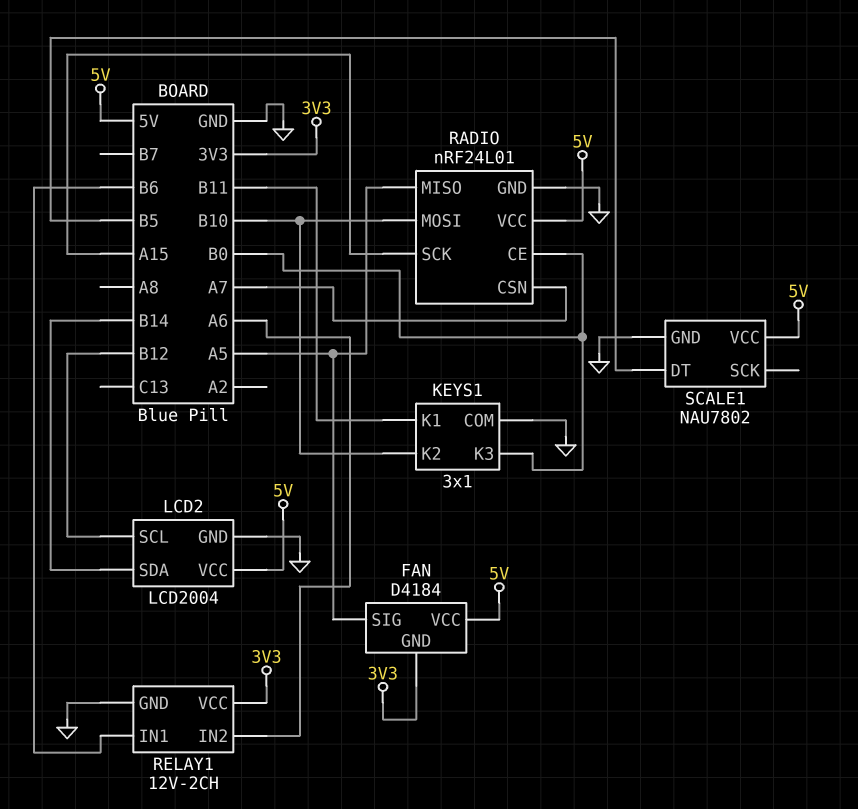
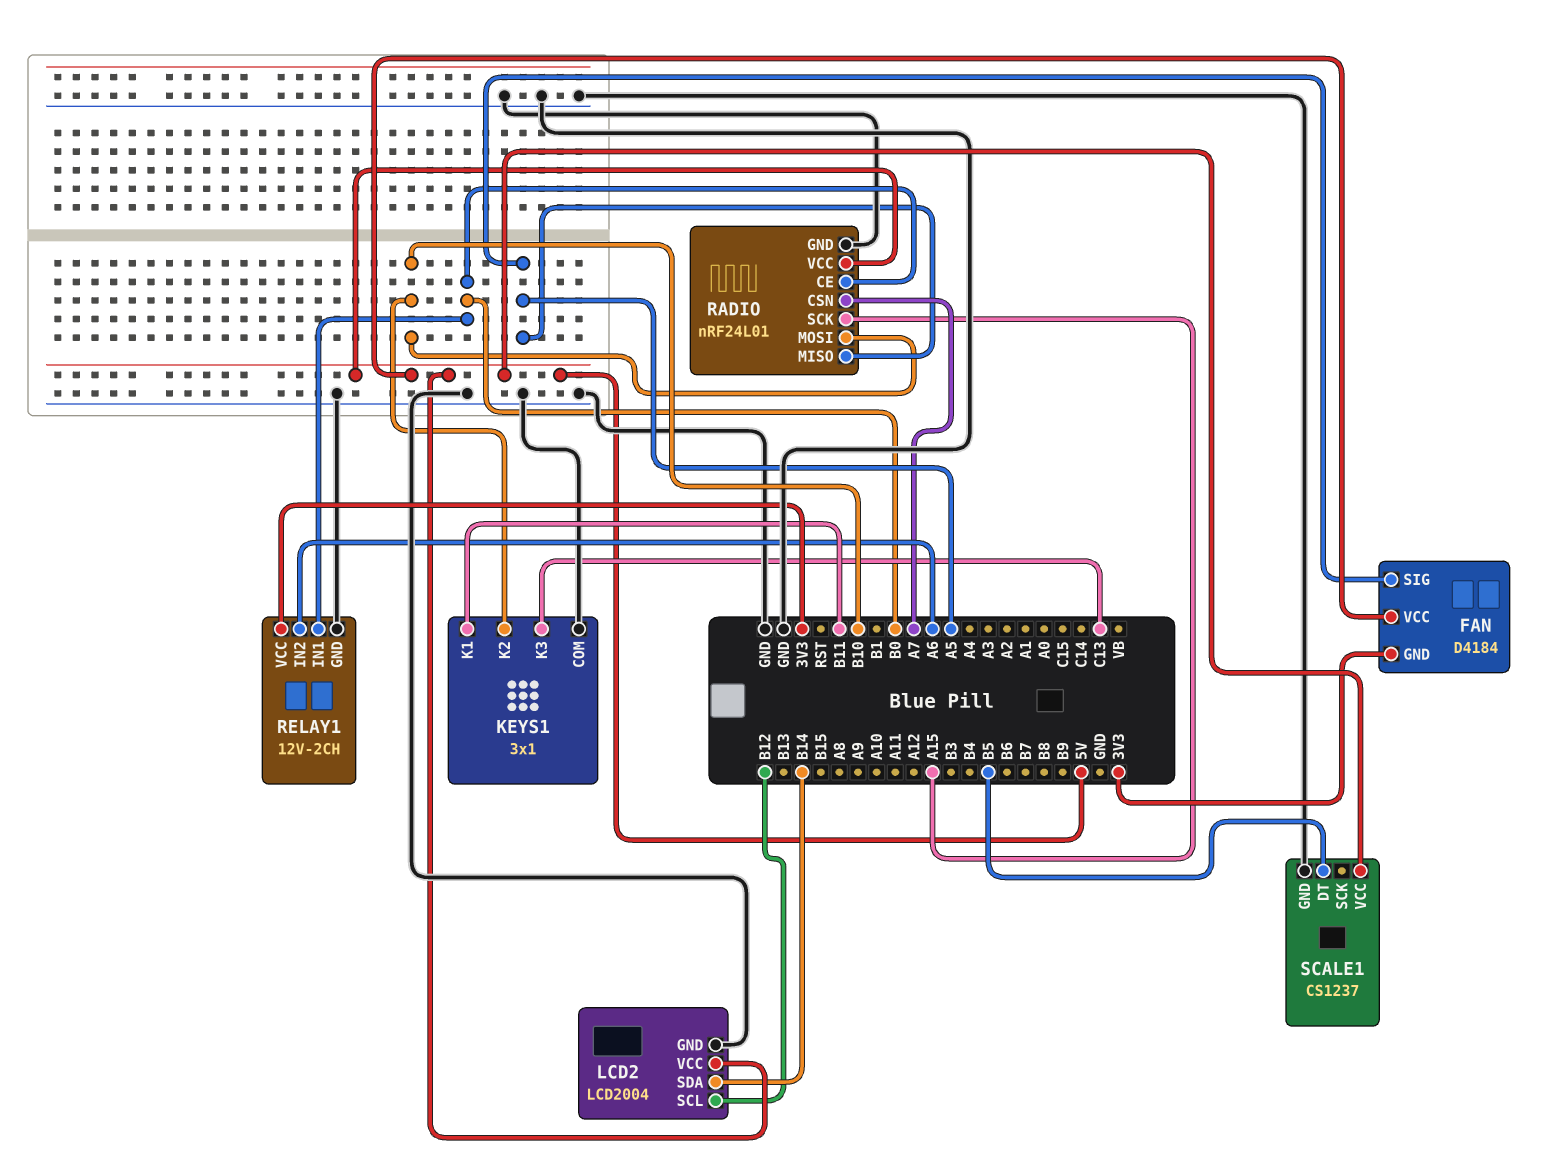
KEYS1 pin K3: B0 -> C13
RELAY1 pin IN1: B6 -> B0
SCALE1: NAU7802 -> CS1237

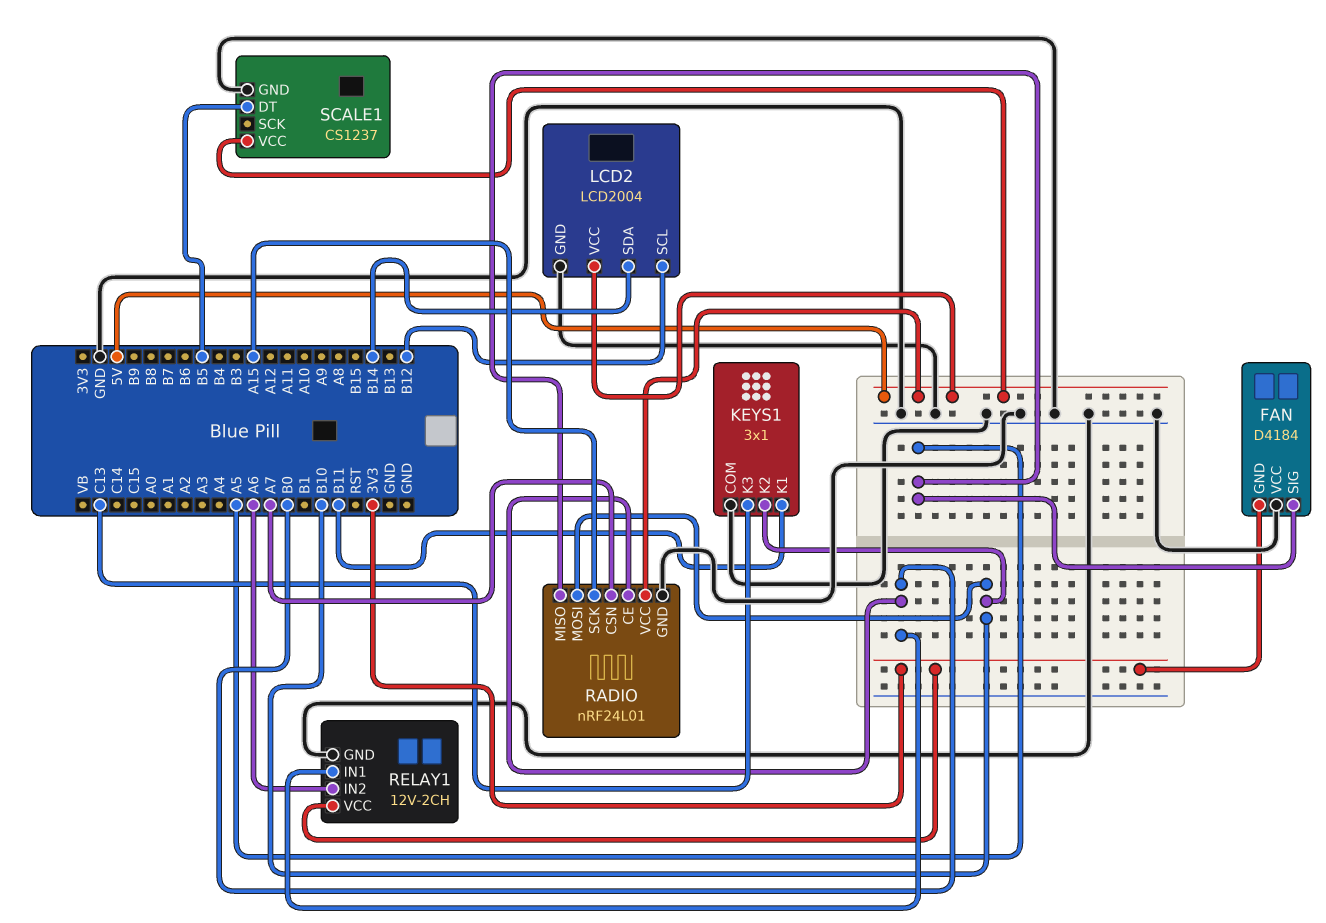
FAN pin VCC: 5V -> GND

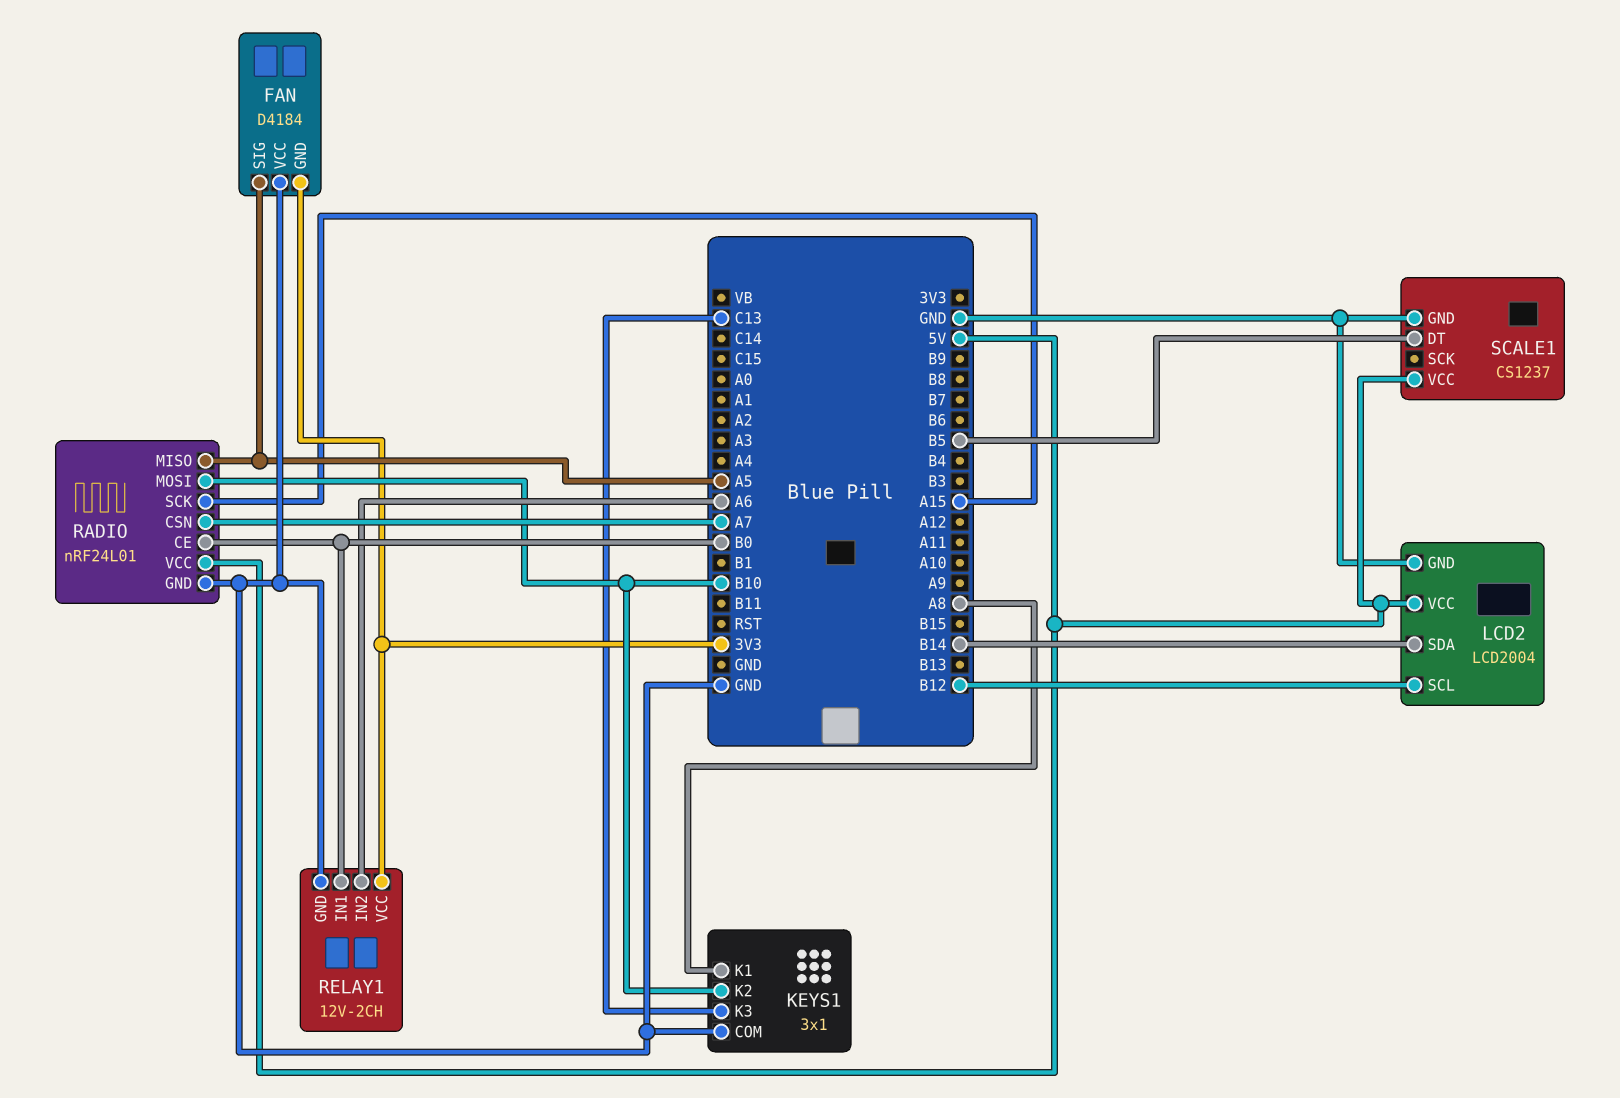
KEYS1 pin K1: B11 -> A8

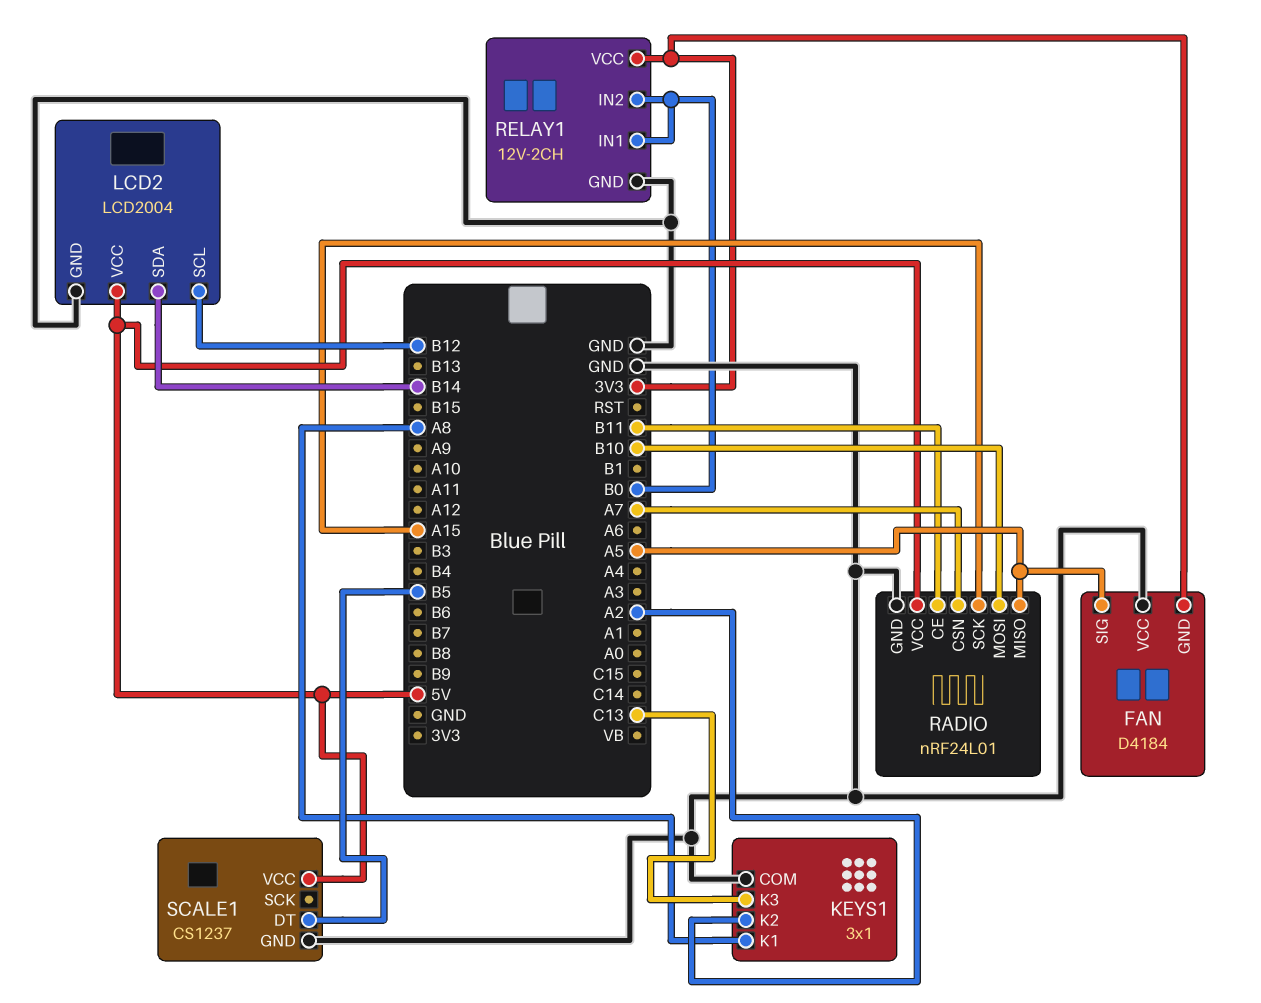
KEYS1 pin K2: B10 -> A2
RADIO pin CE: B0 -> B11
RELAY1 pin IN2: A6 -> B0

